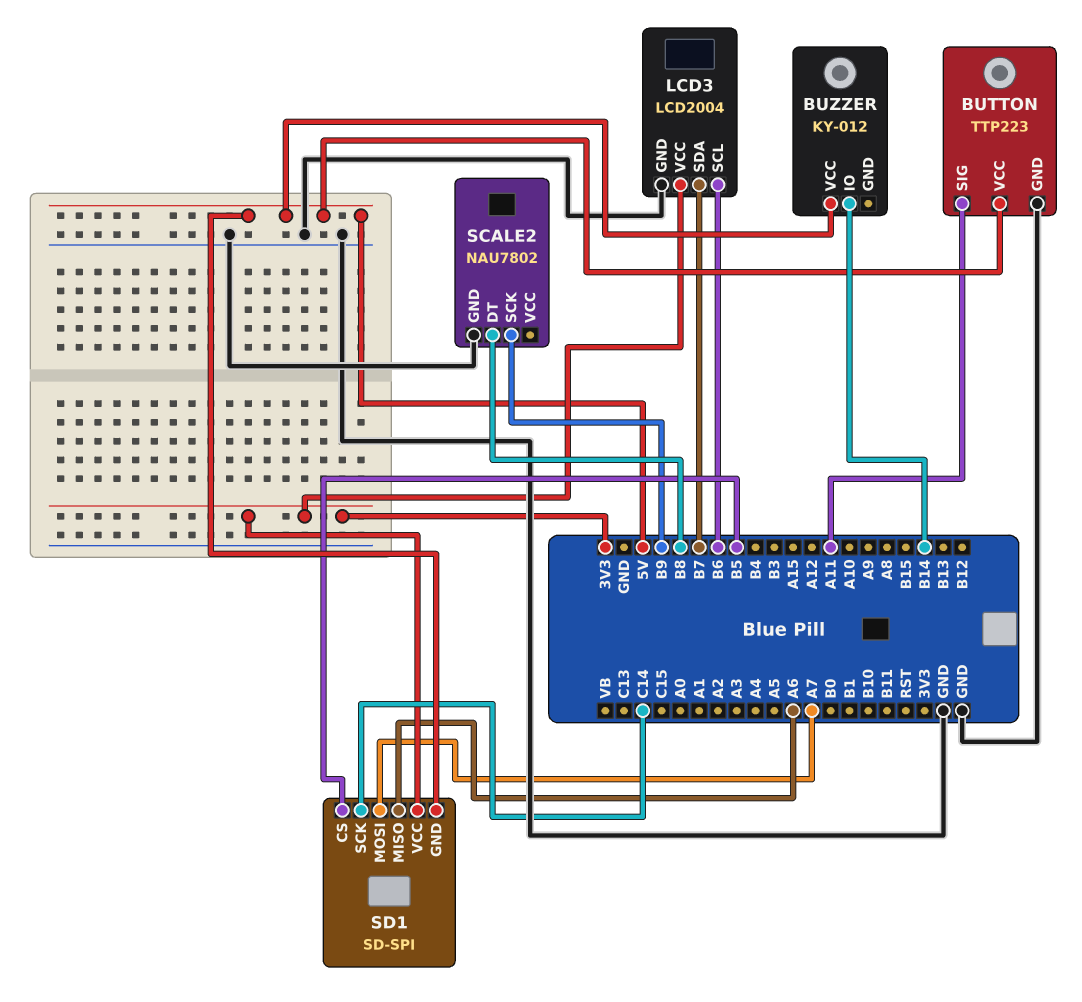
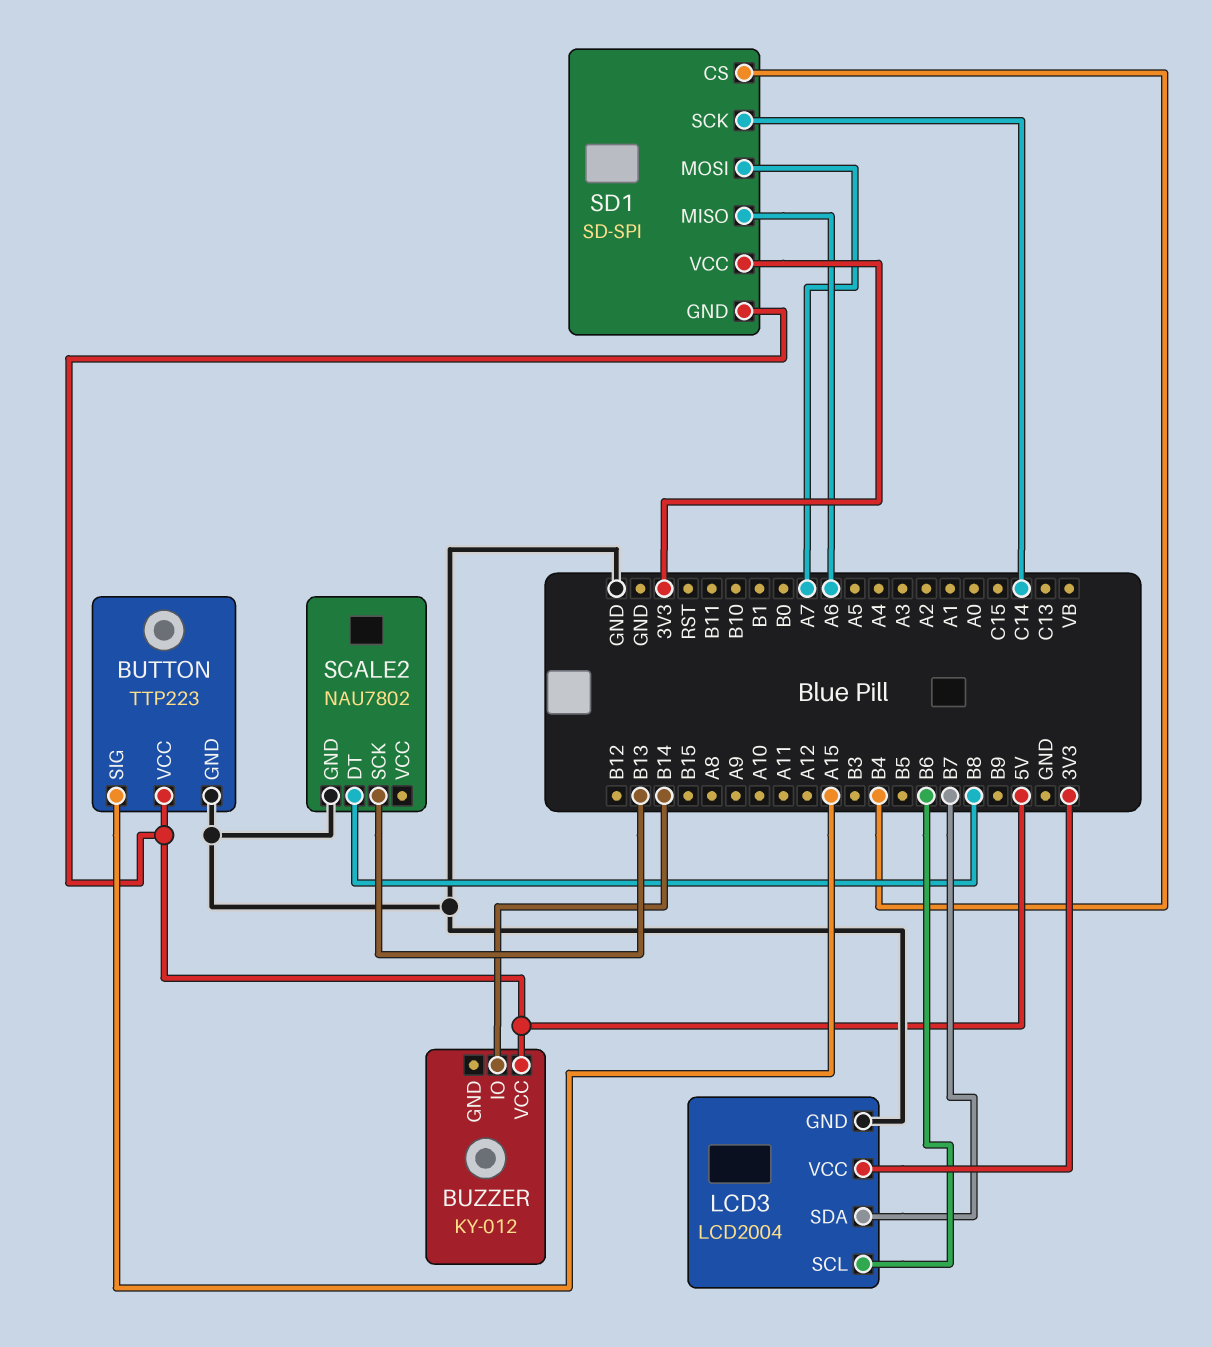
BUTTON pin SIG: A11 -> A15
SCALE2 pin SCK: B9 -> B13
SD1 pin CS: B5 -> B4

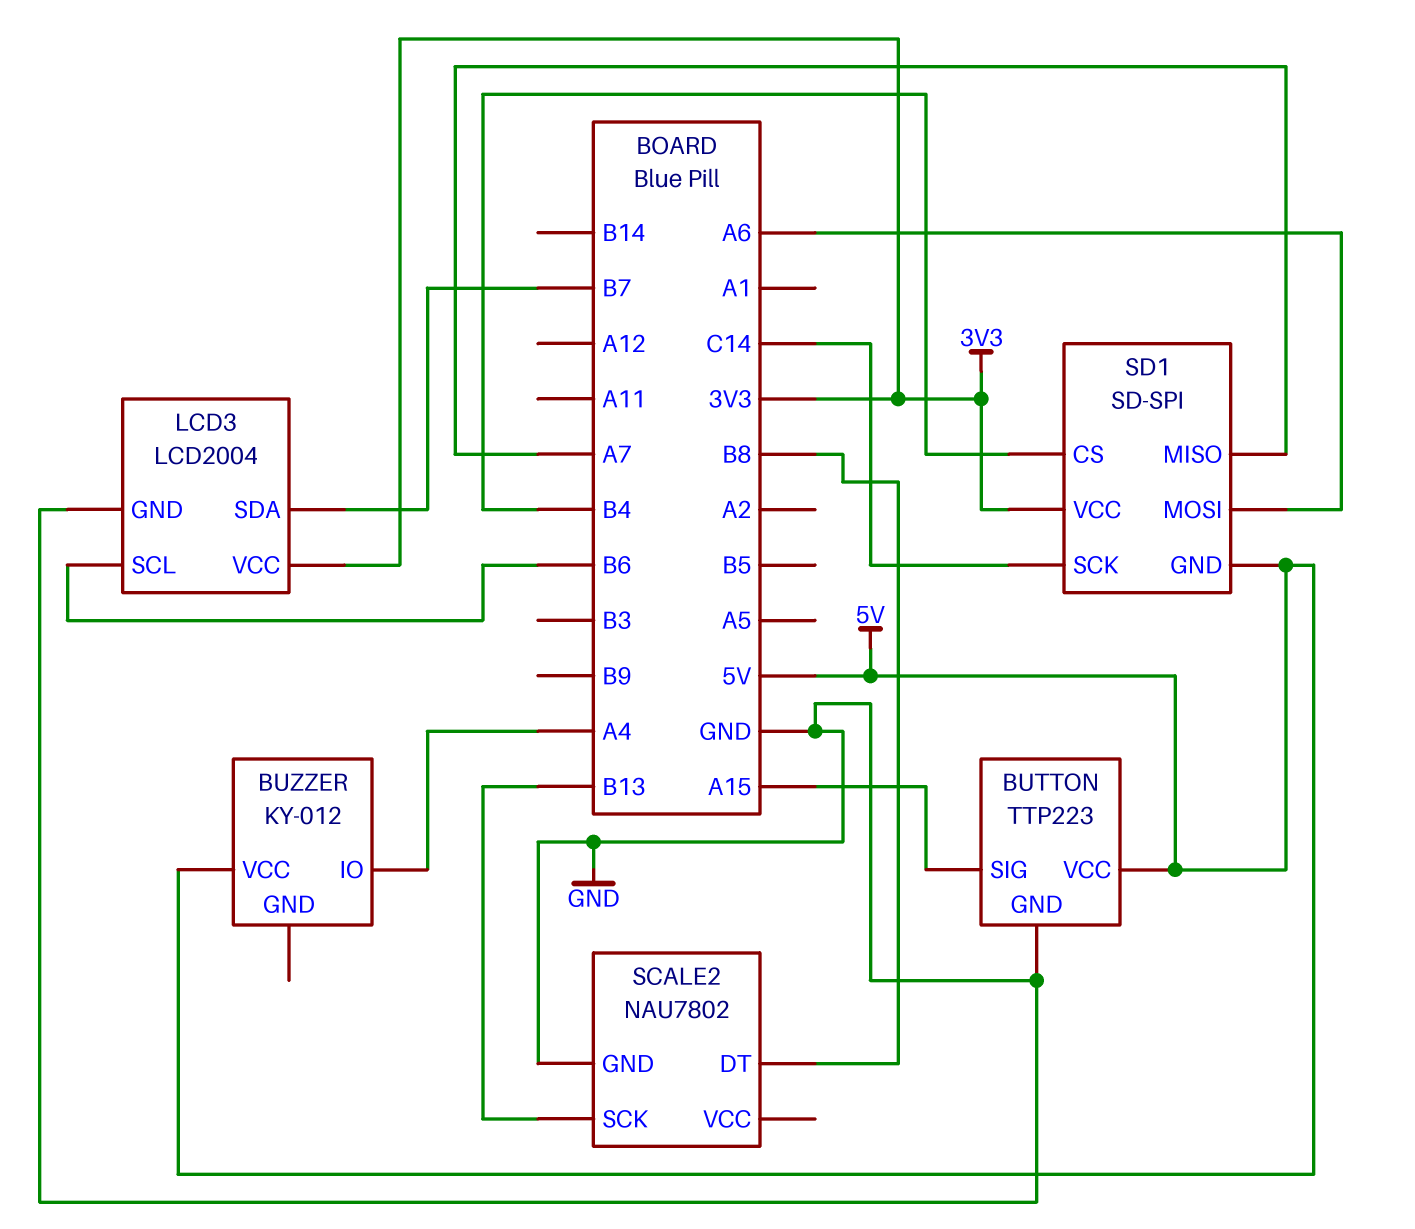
BUZZER pin IO: B14 -> A4
SD1 pin MISO: A6 -> A7
SD1 pin MOSI: A7 -> A6

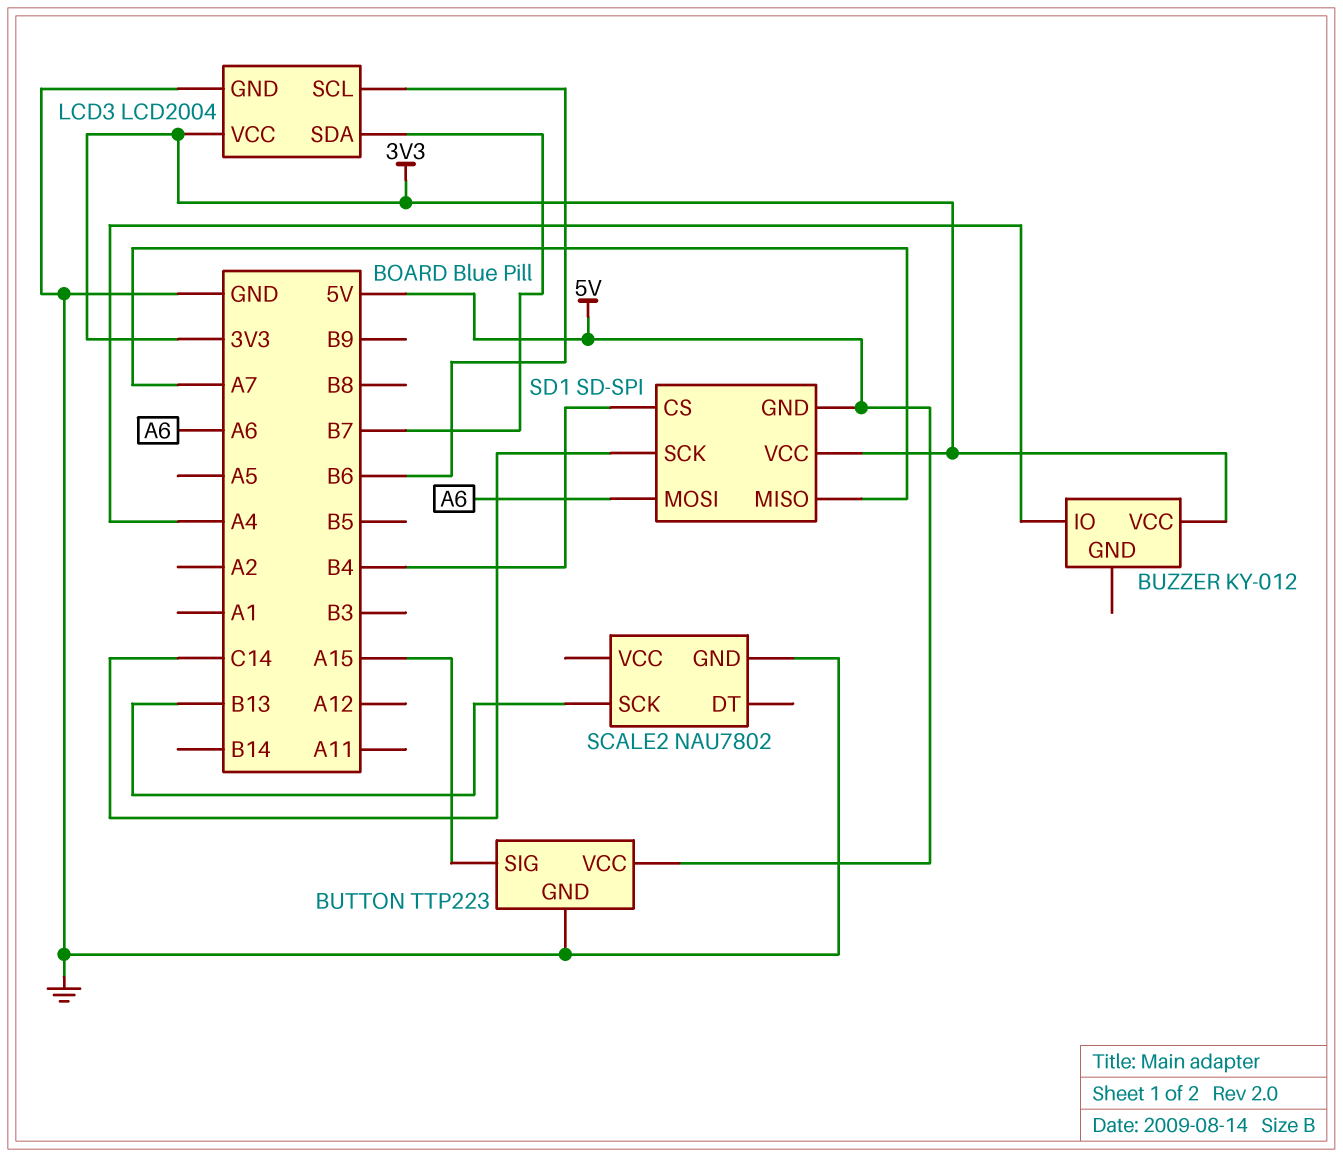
BUZZER pin VCC: 5V -> 3V3
SCALE2 pin DT: B8 -> none

